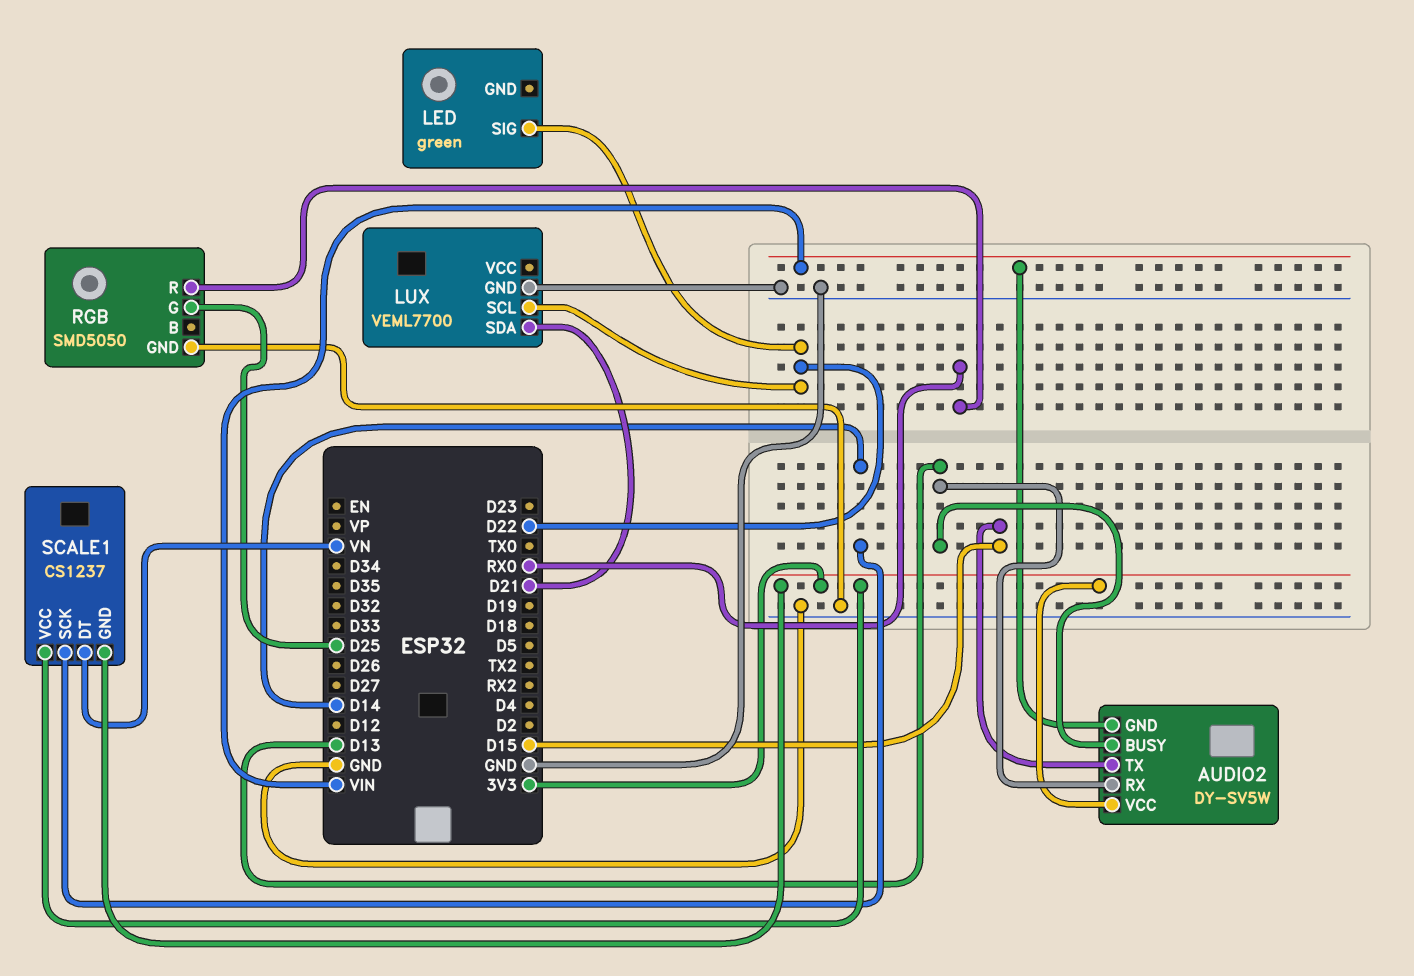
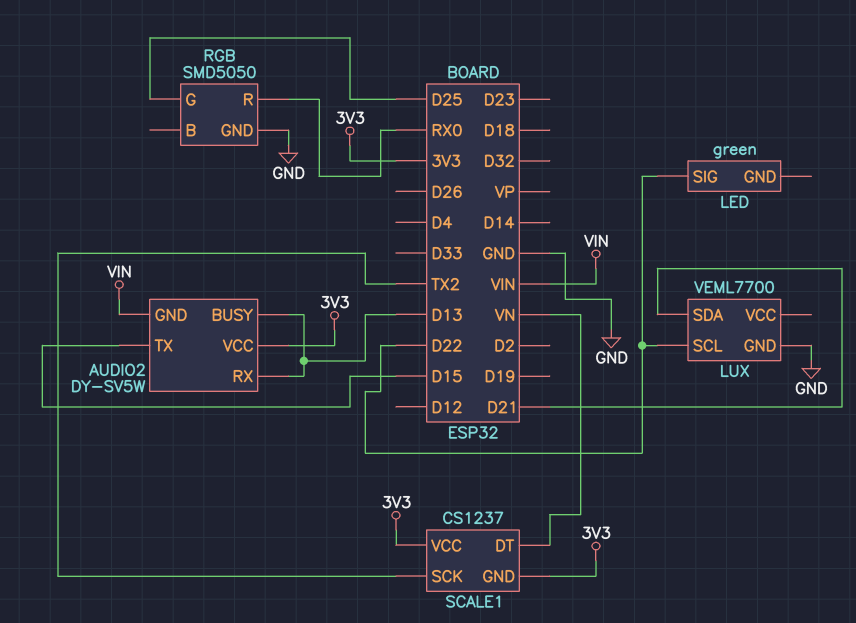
SCALE1 pin SCK: D14 -> TX2

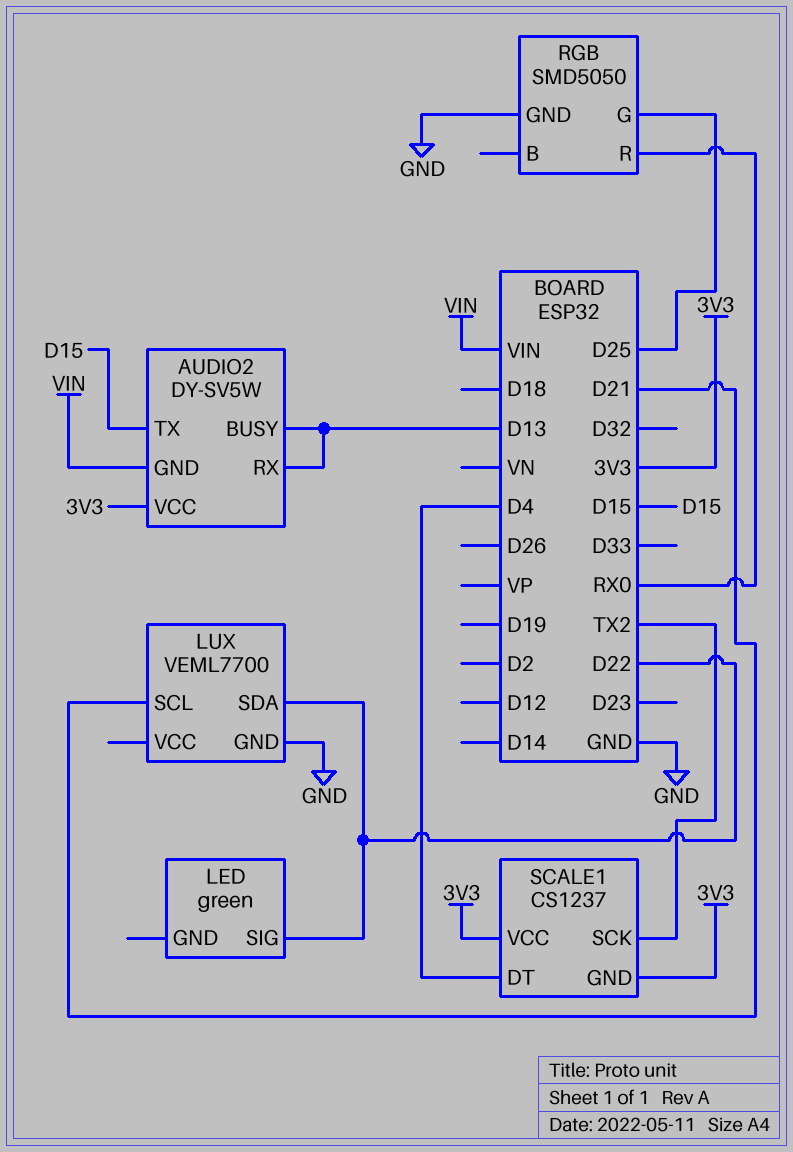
LUX pin SCL: D22 -> D21
LUX pin SDA: D21 -> D22
SCALE1 pin DT: VN -> D4

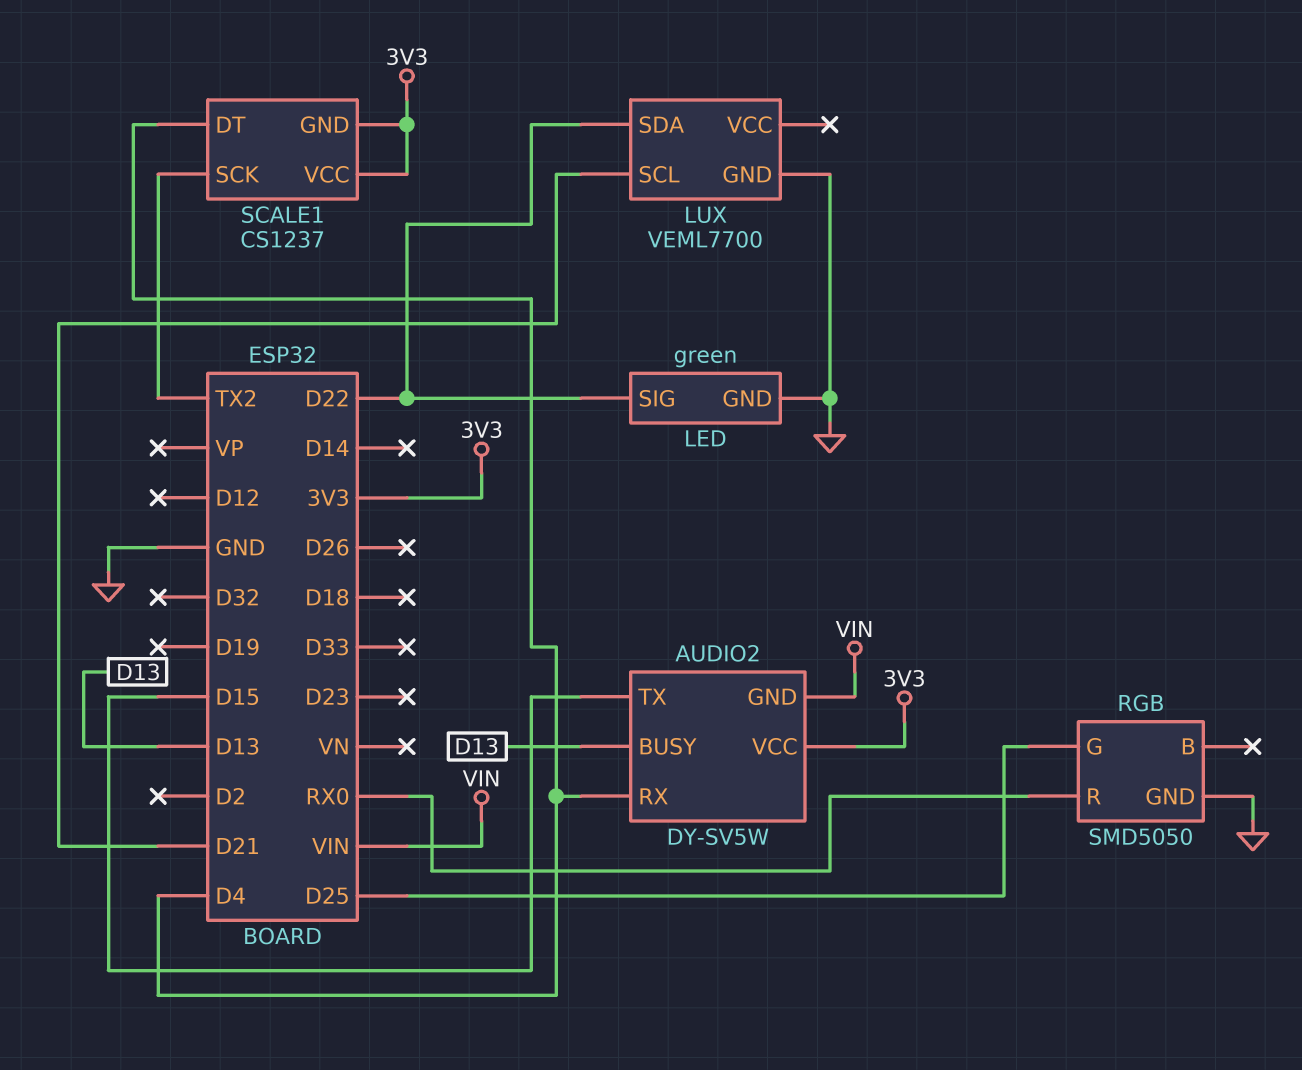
AUDIO2 pin RX: D13 -> D4
LED pin GND: none -> GND

